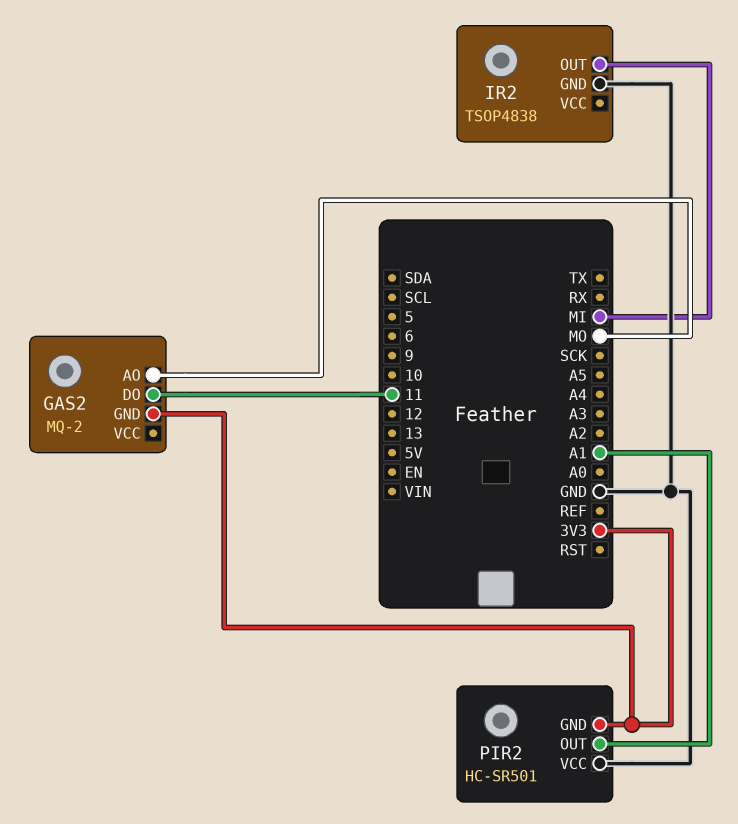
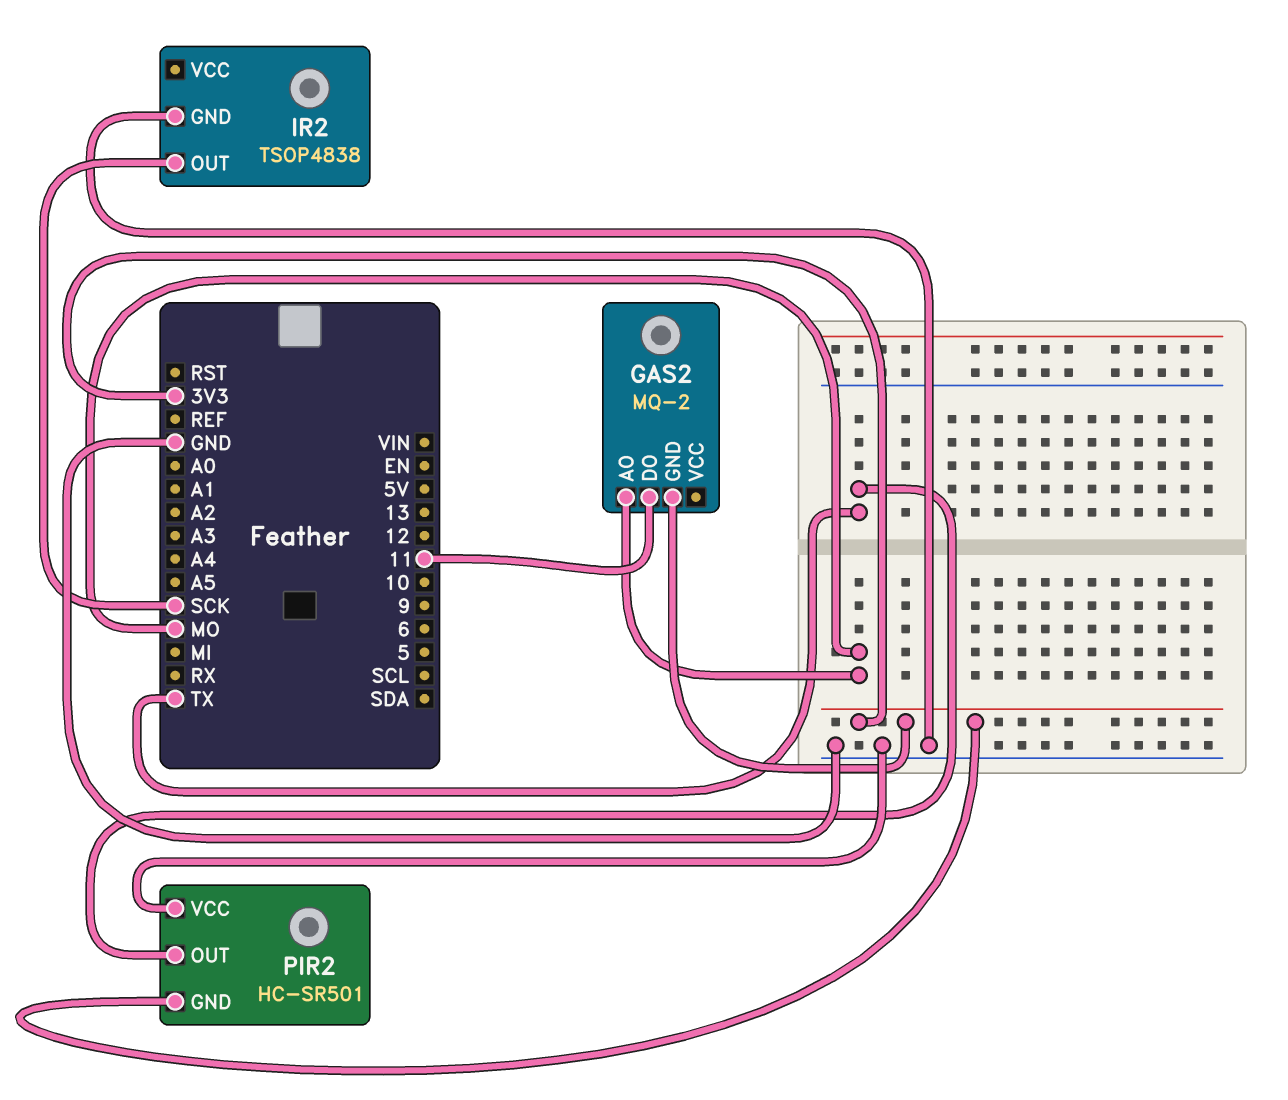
IR2 pin OUT: MI -> SCK
PIR2 pin OUT: A1 -> TX

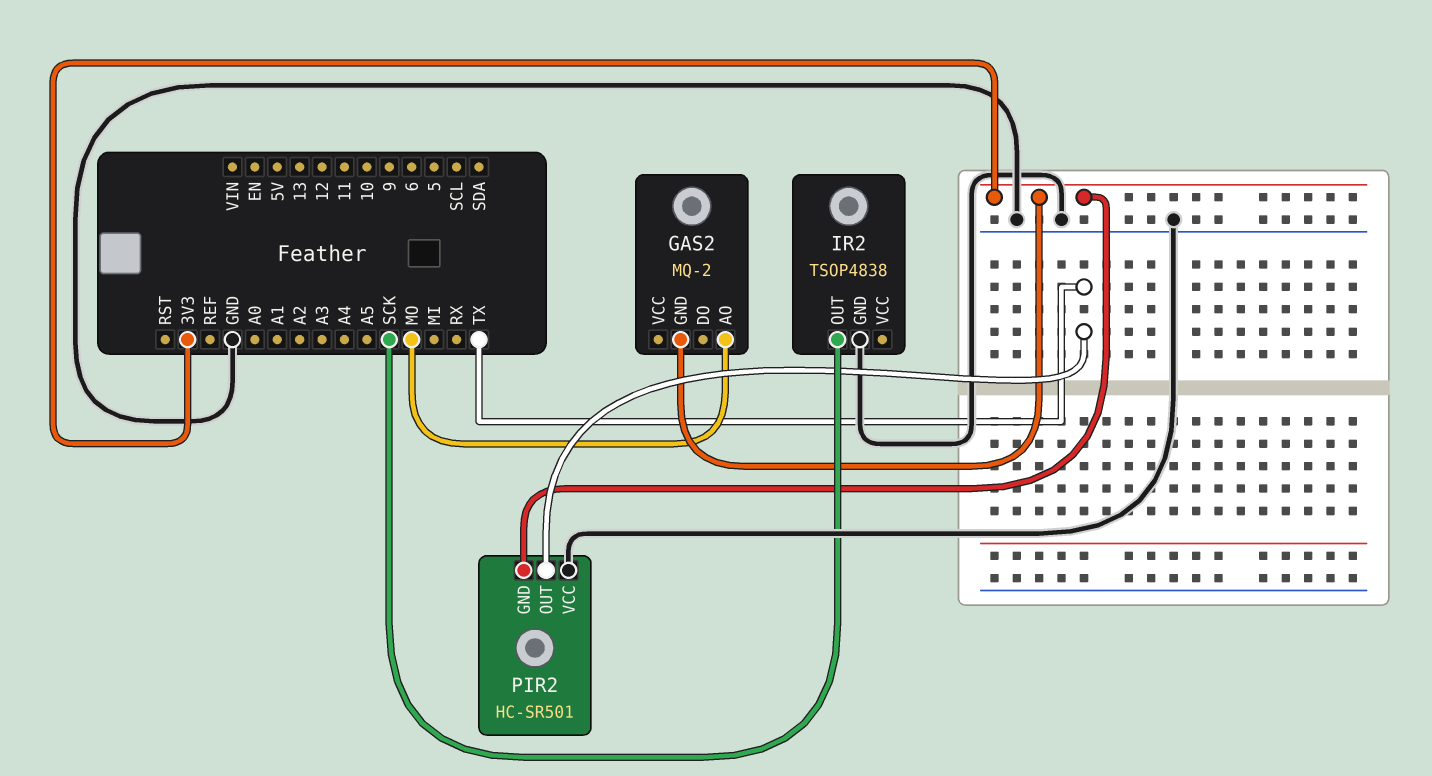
GAS2 pin DO: 11 -> none

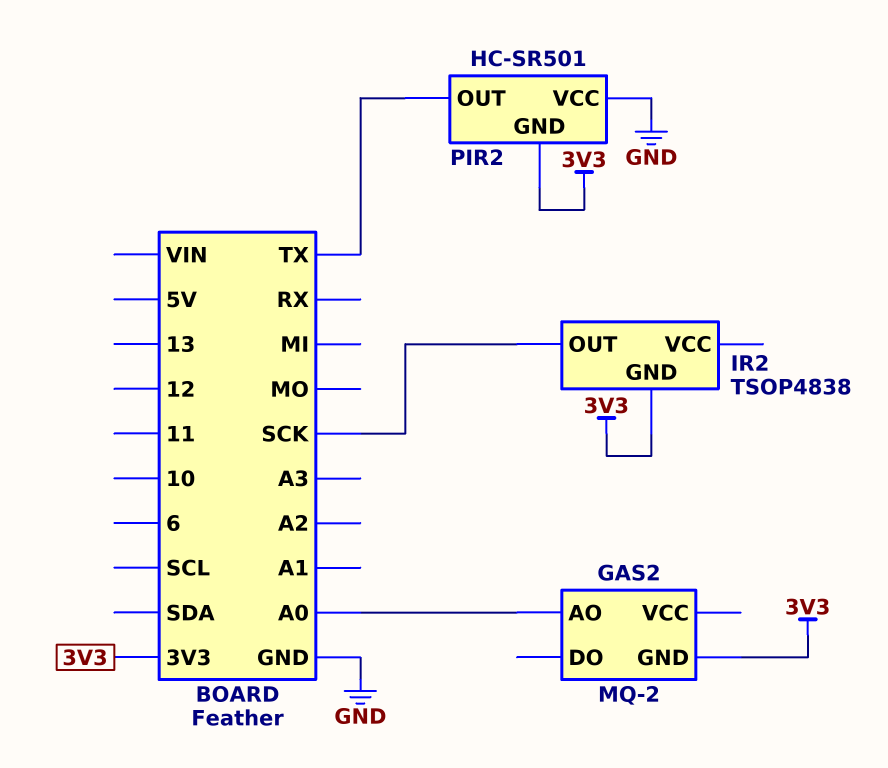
GAS2 pin AO: MO -> A0
IR2 pin GND: GND -> 3V3

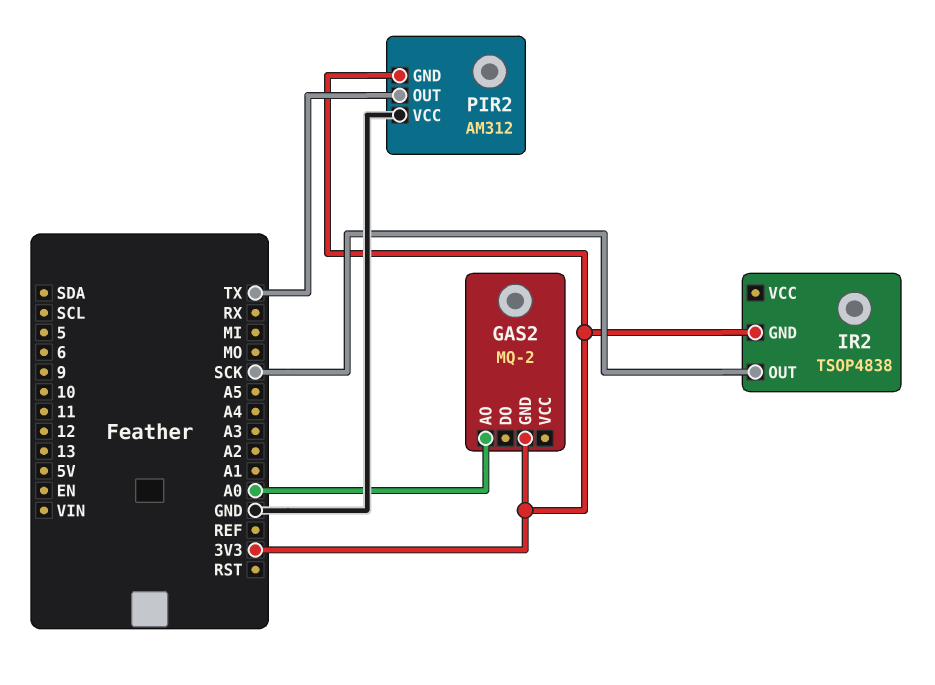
PIR2: HC-SR501 -> AM312

